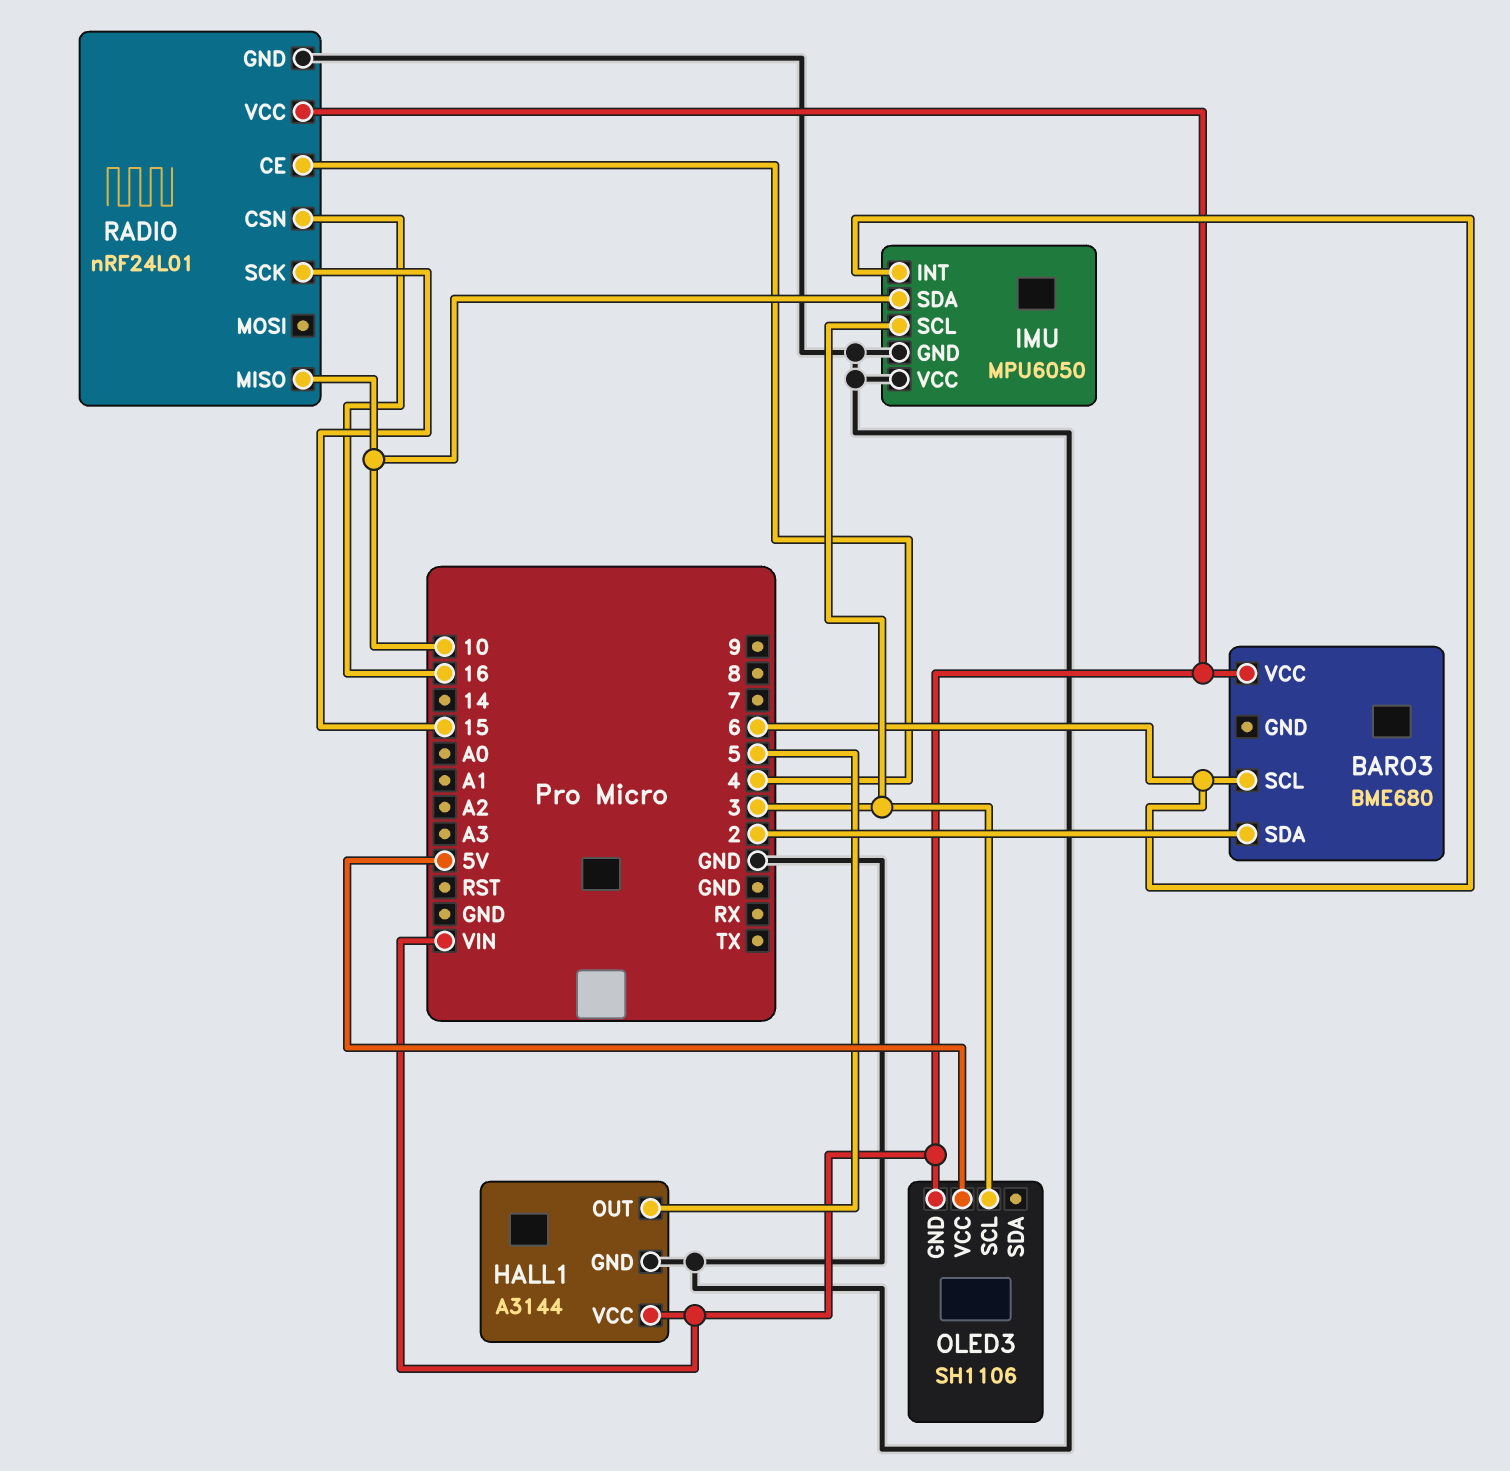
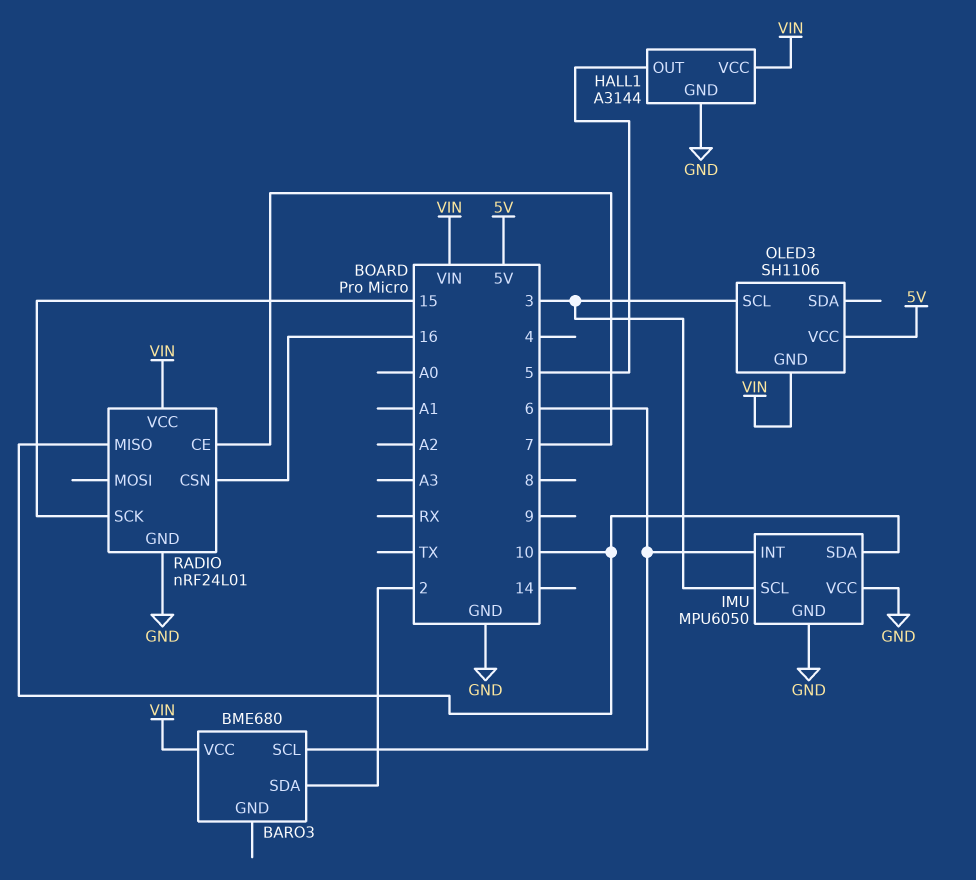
RADIO pin CE: 4 -> 7

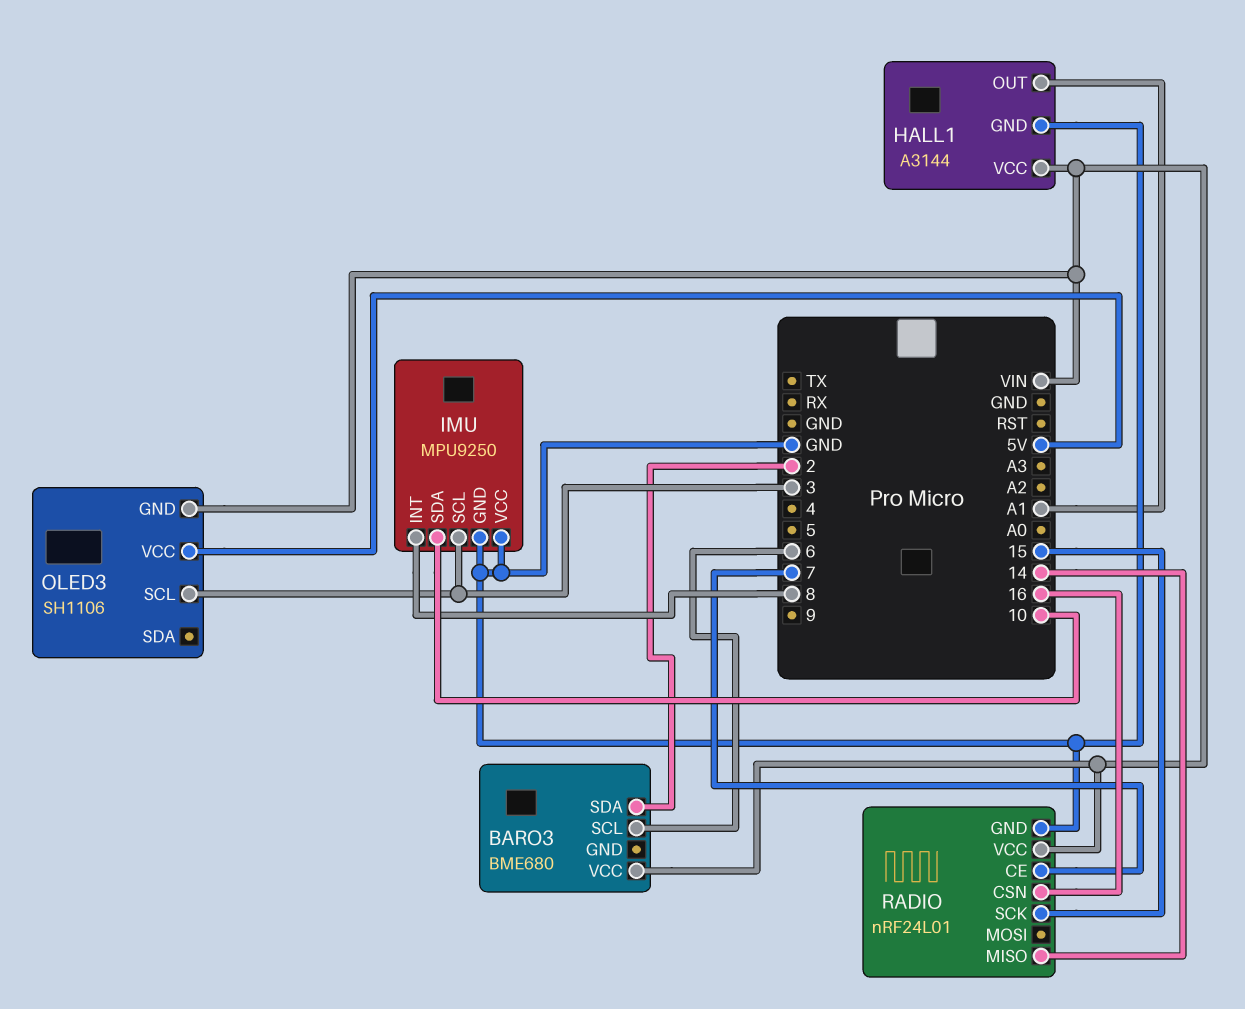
HALL1 pin OUT: 5 -> A1
IMU: MPU6050 -> MPU9250
IMU pin INT: 6 -> 8
RADIO pin MISO: 10 -> 14

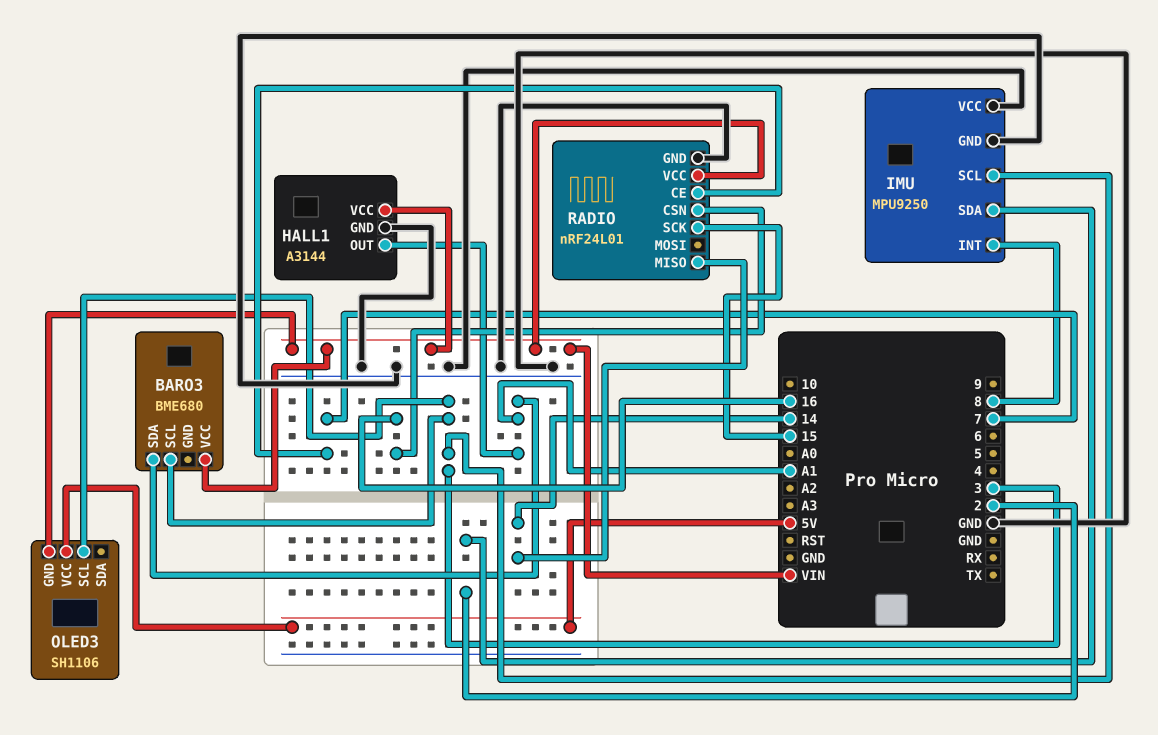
BARO3 pin SCL: 6 -> 3
BARO3 pin SDA: 2 -> A1
IMU pin SDA: 10 -> 2

